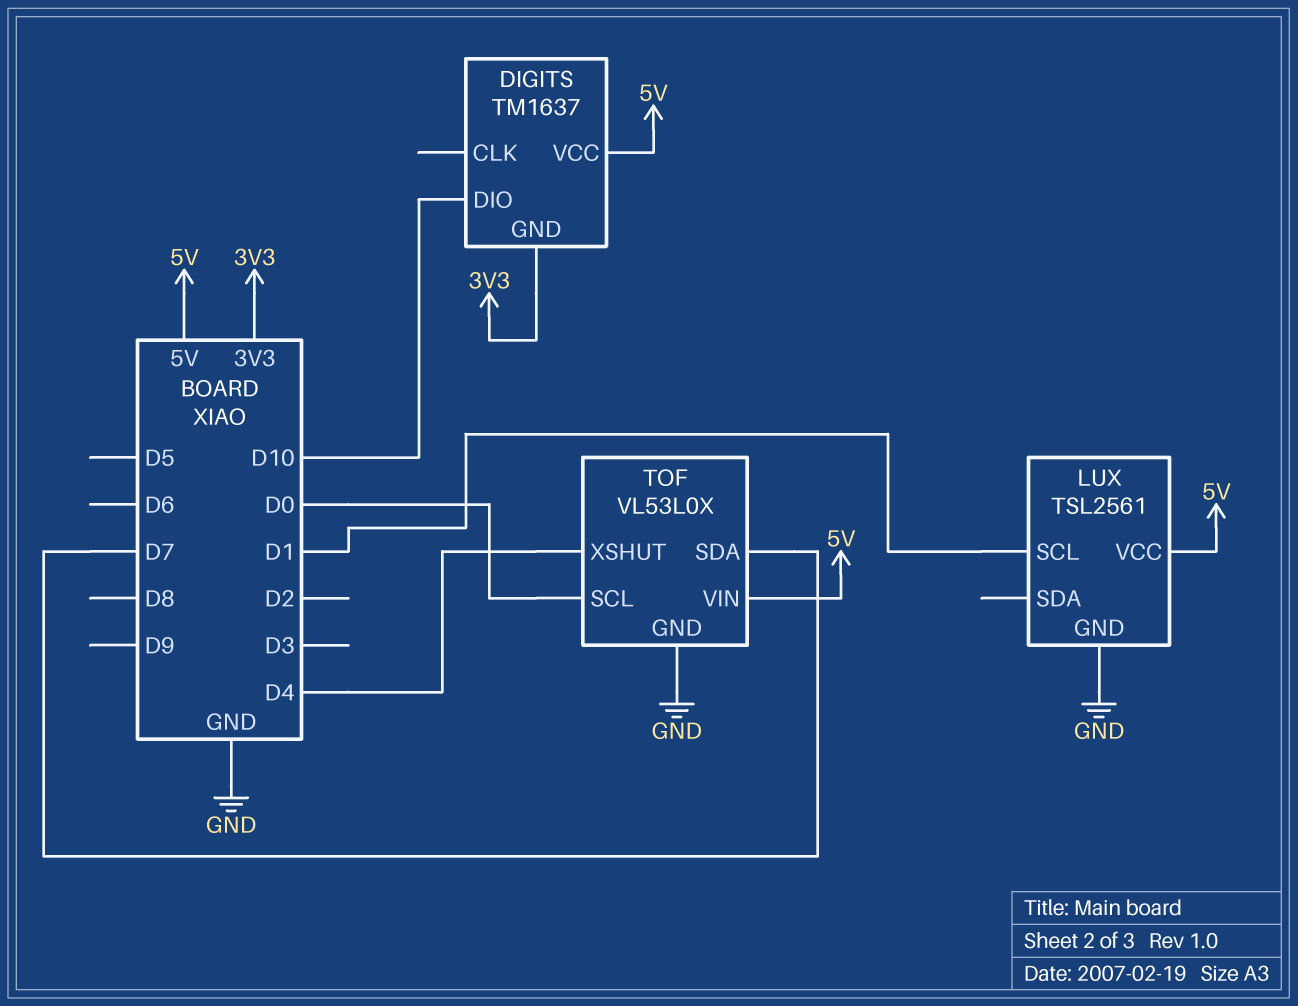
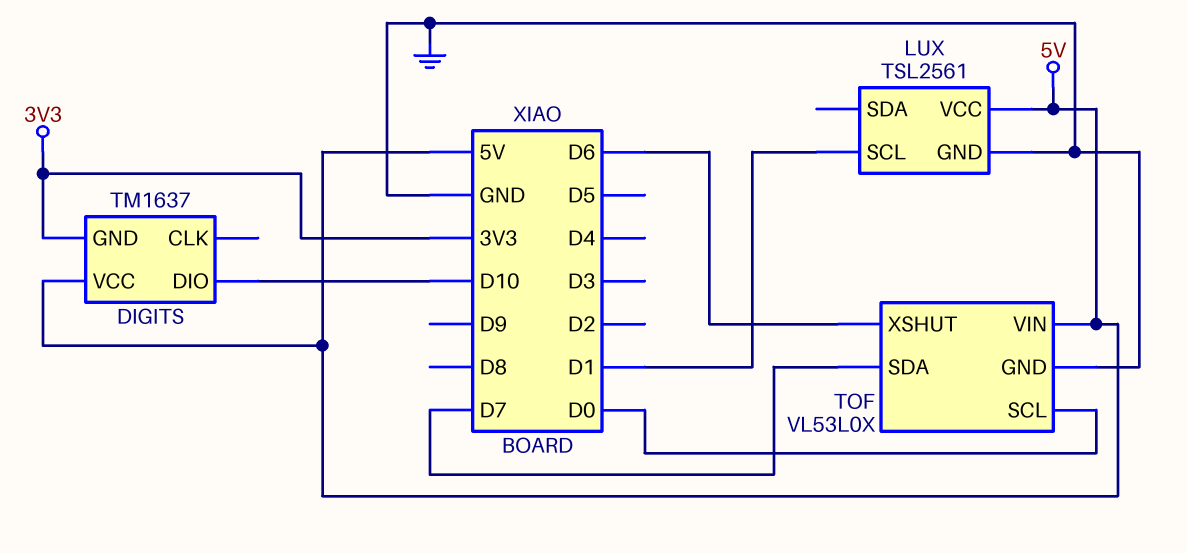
TOF pin XSHUT: D4 -> D6

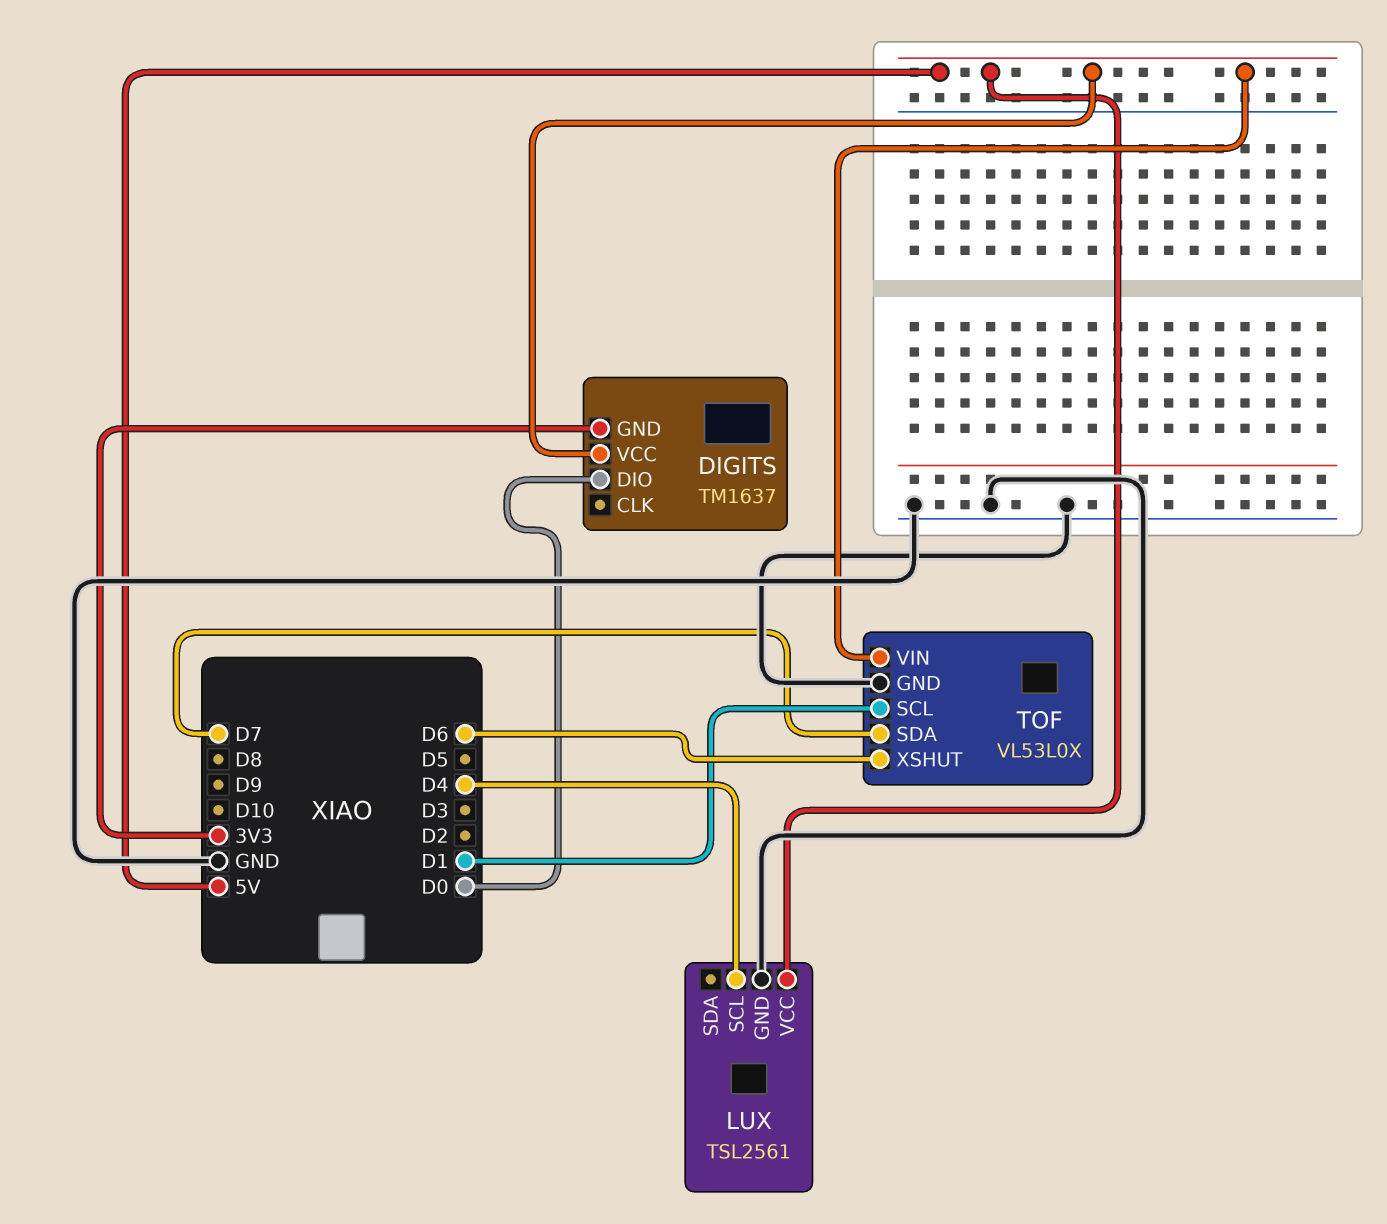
DIGITS pin DIO: D10 -> D0
LUX pin SCL: D1 -> D4
TOF pin SCL: D0 -> D1

